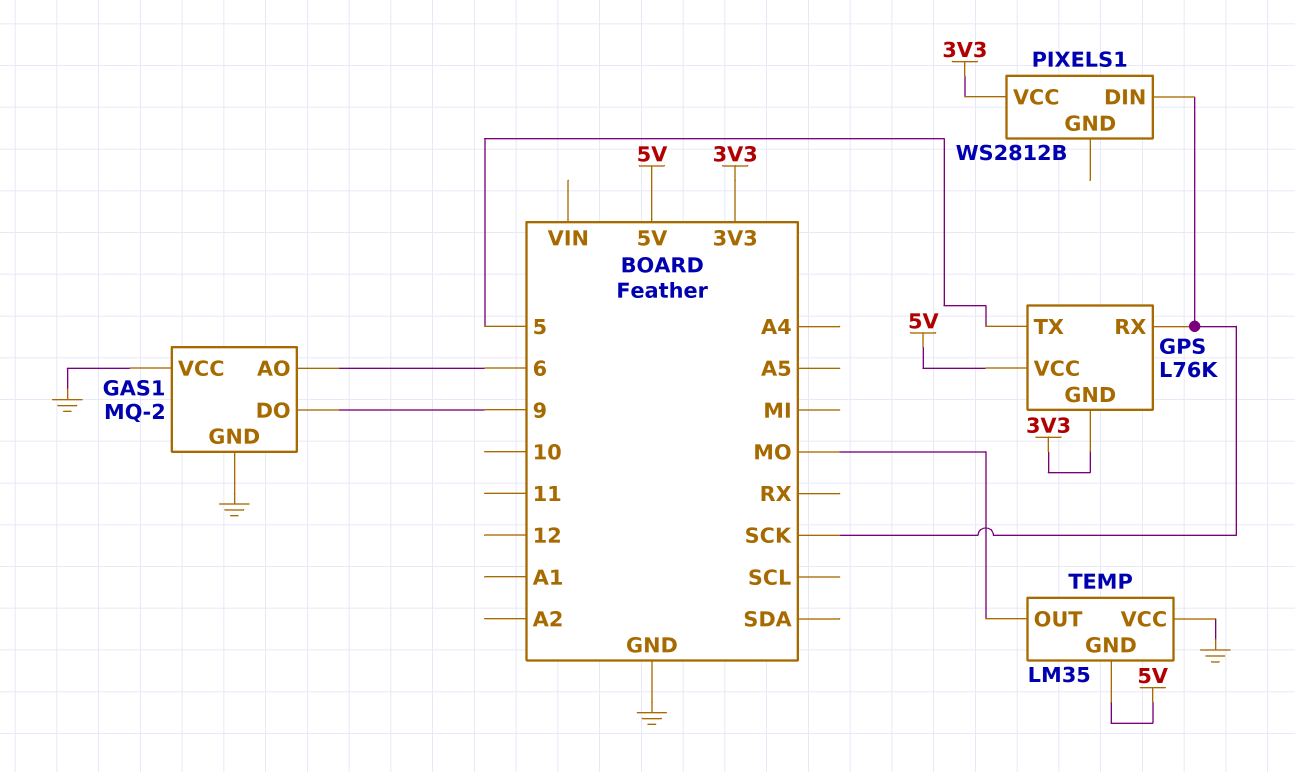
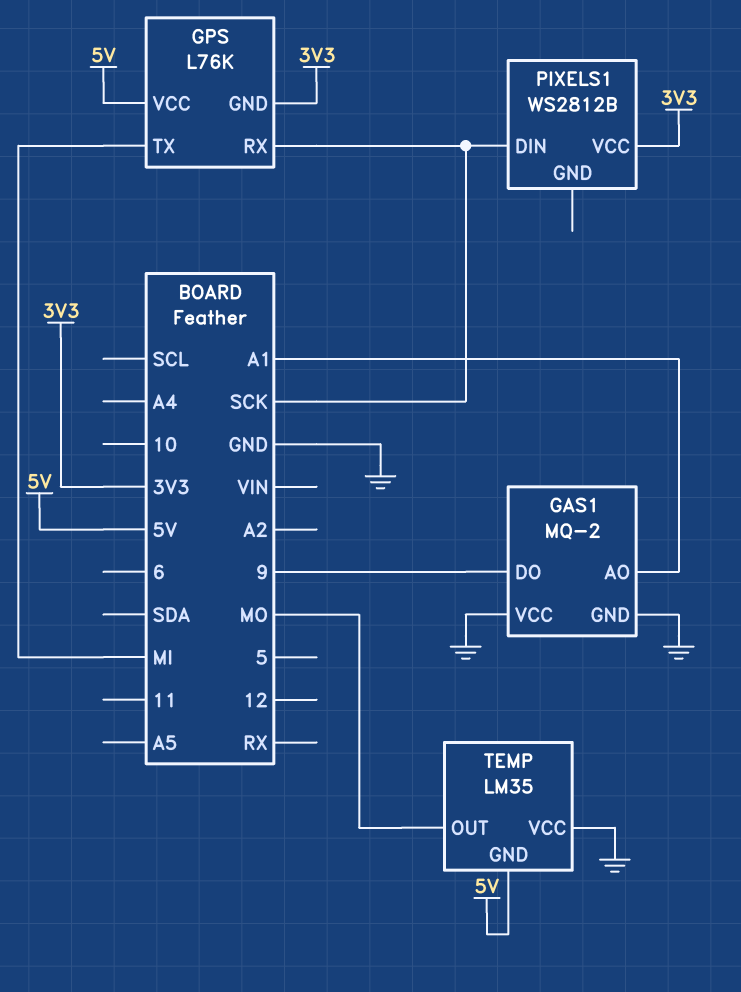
GAS1 pin AO: 6 -> A1
GPS pin TX: 5 -> MI

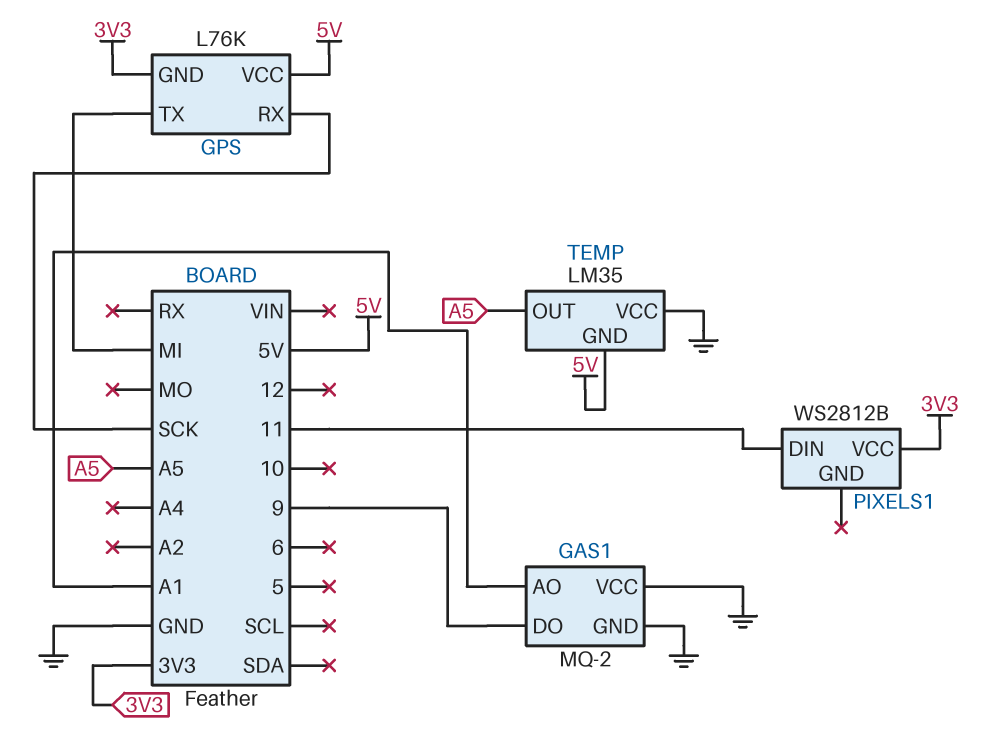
PIXELS1 pin DIN: SCK -> 11
TEMP pin OUT: MO -> A5

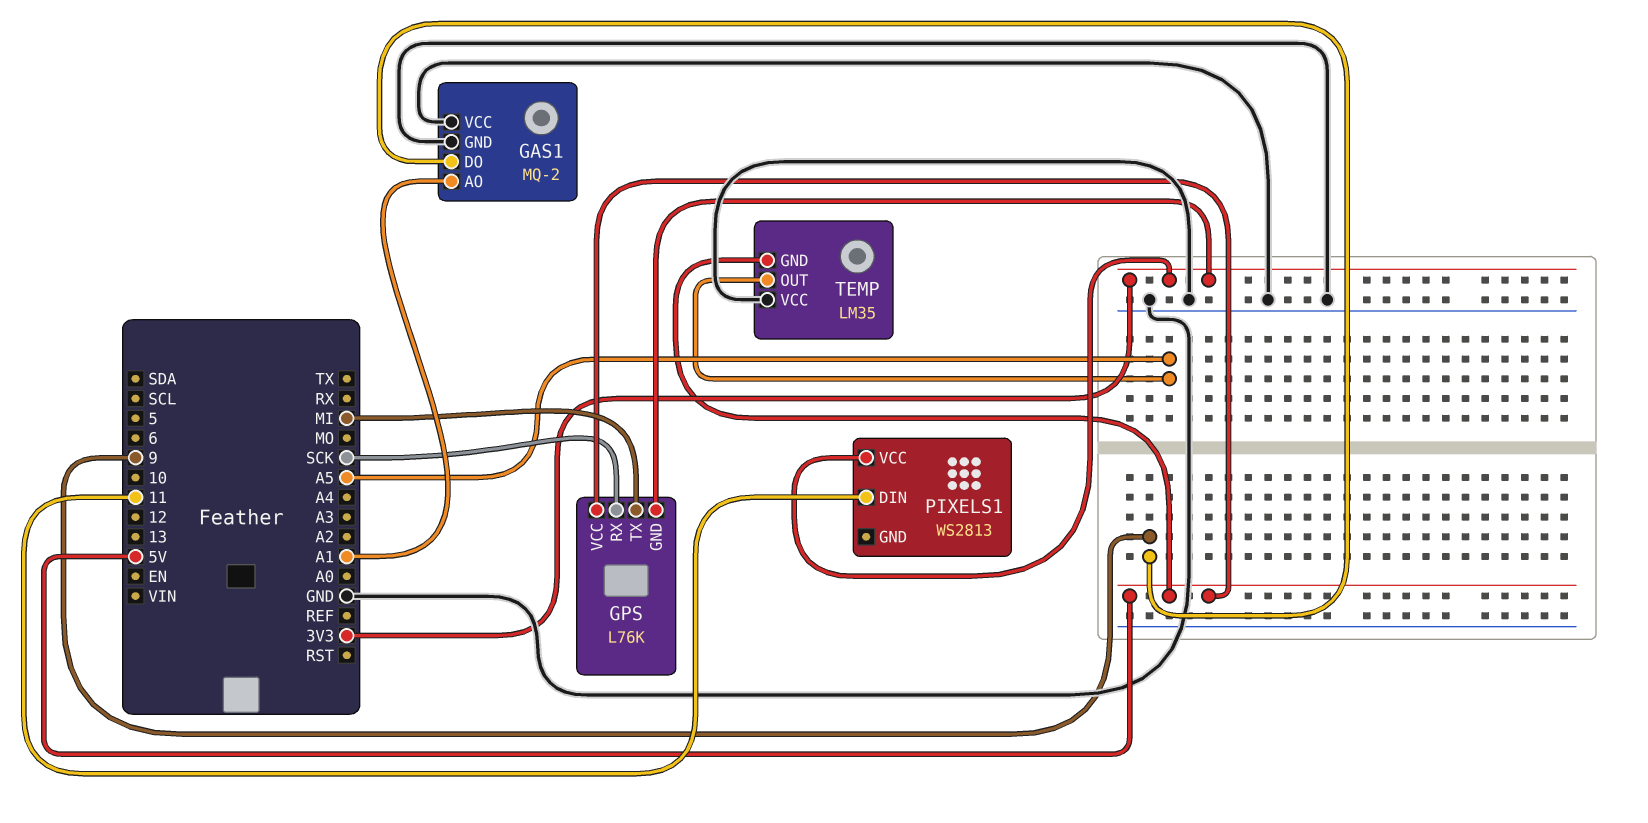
PIXELS1: WS2812B -> WS2813

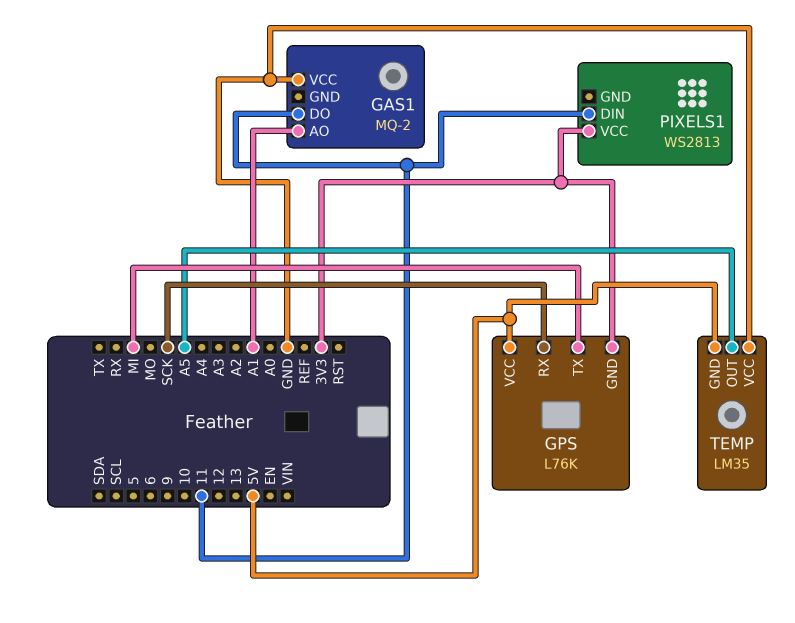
GAS1 pin DO: 9 -> 11
GAS1 pin GND: GND -> none

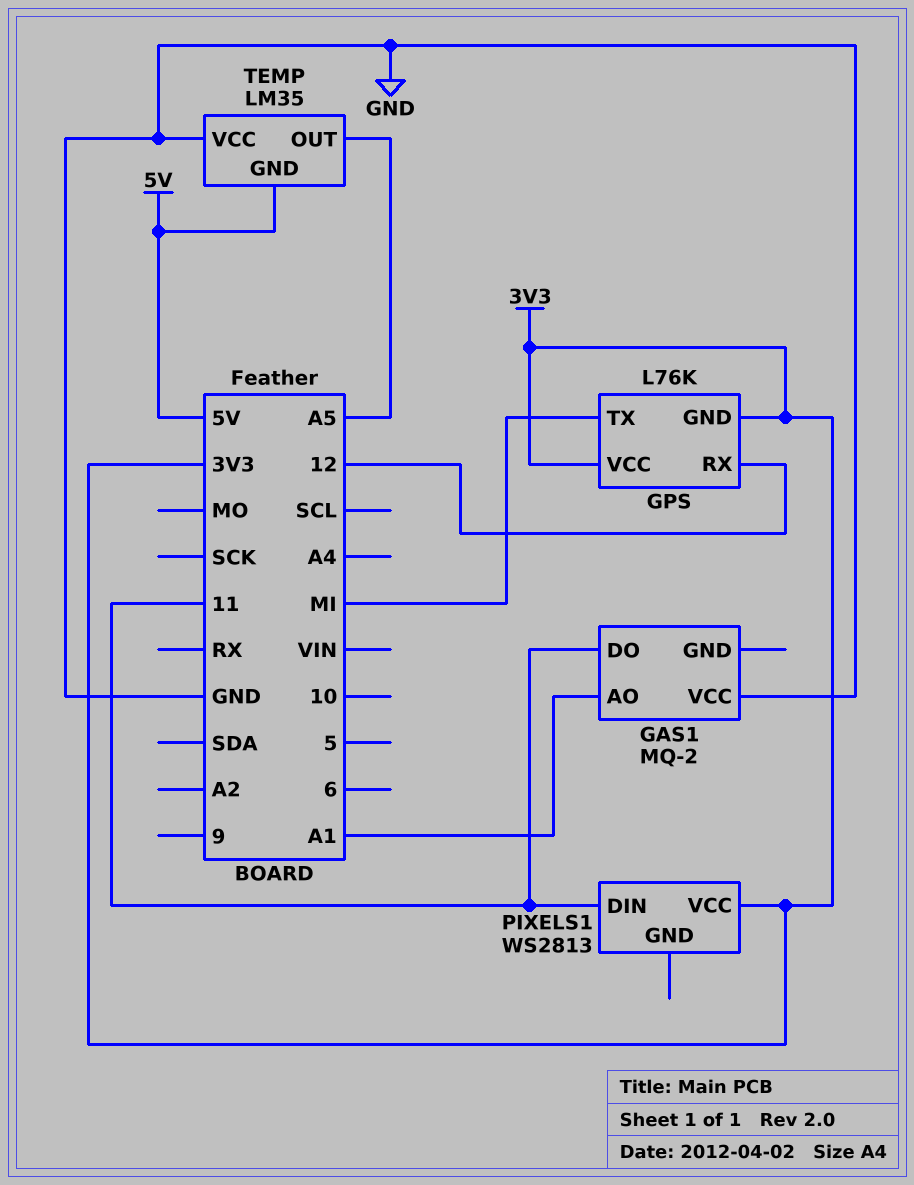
GPS pin RX: SCK -> 12
GPS pin VCC: 5V -> 3V3

